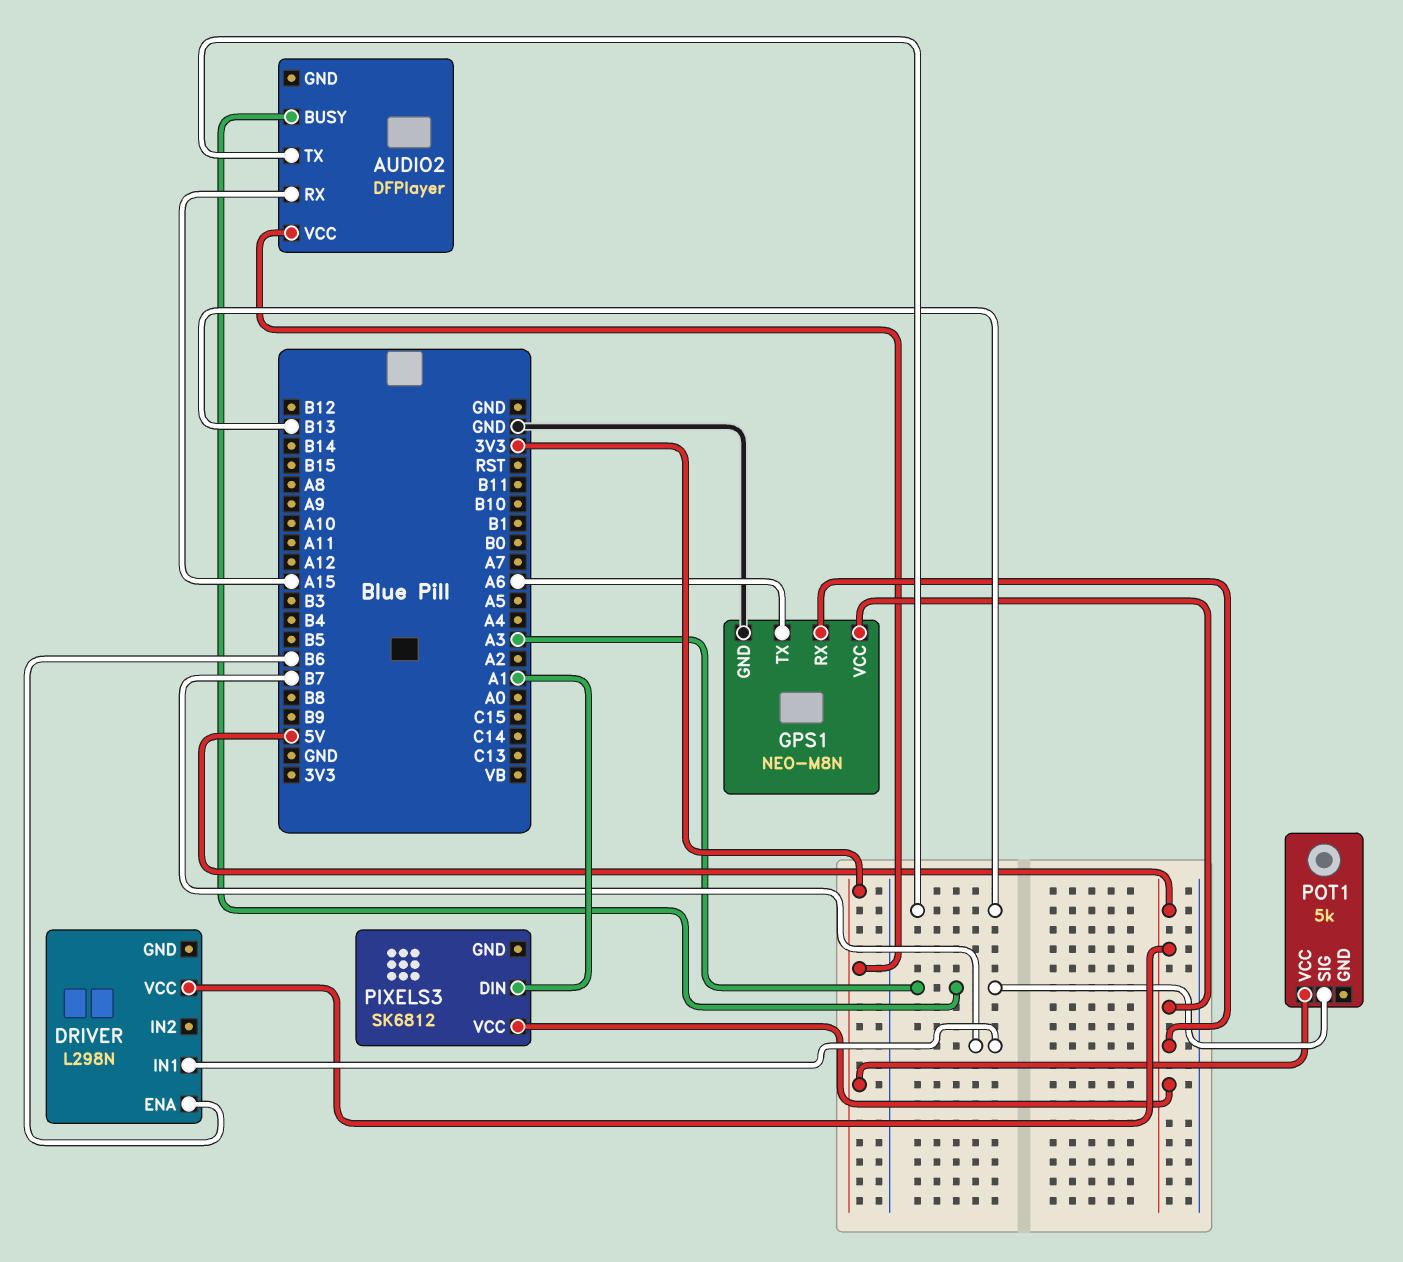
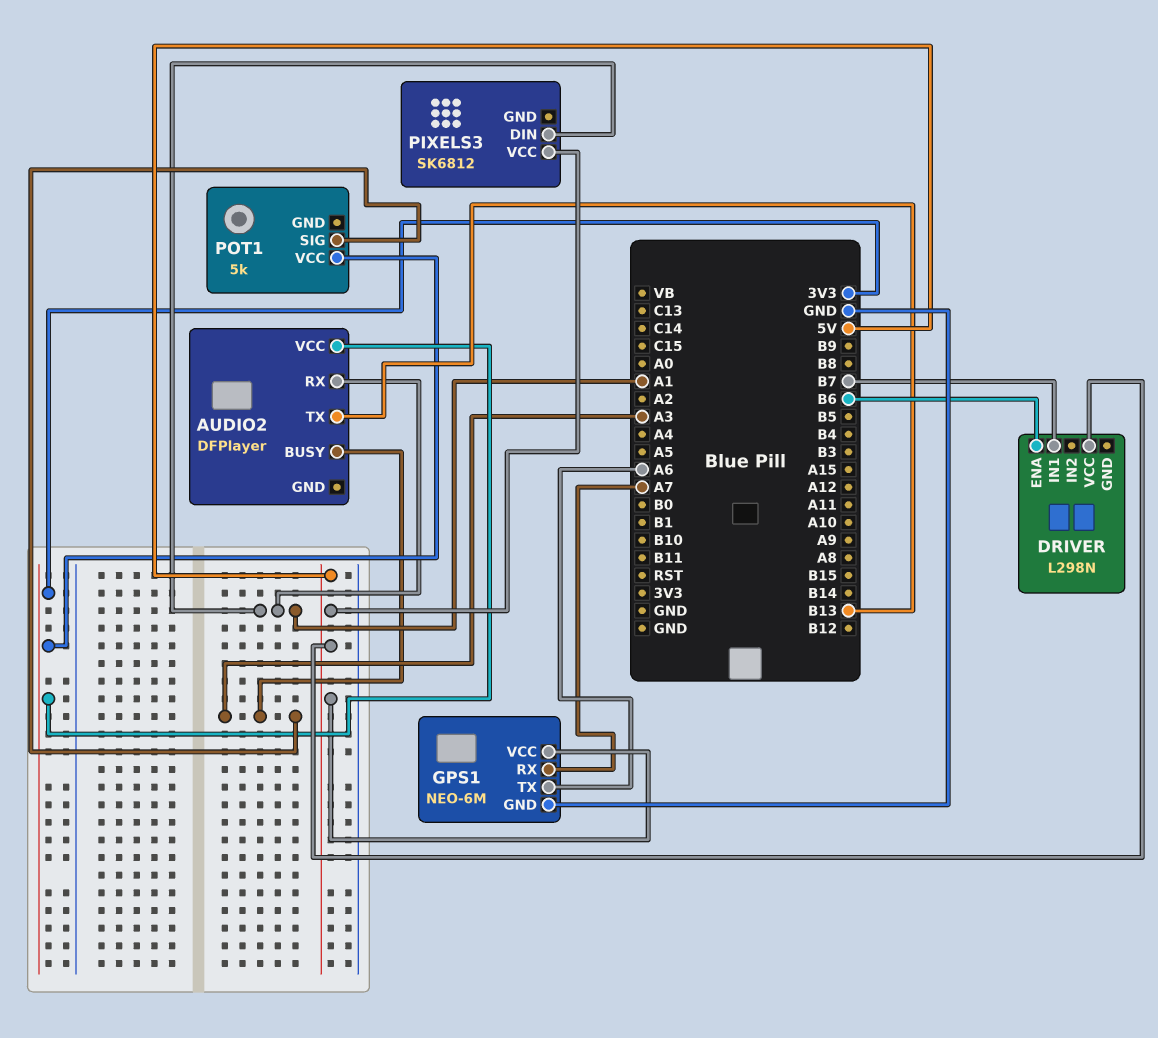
AUDIO2 pin RX: A15 -> A1
GPS1: NEO-M8N -> NEO-6M
GPS1 pin RX: 5V -> A7

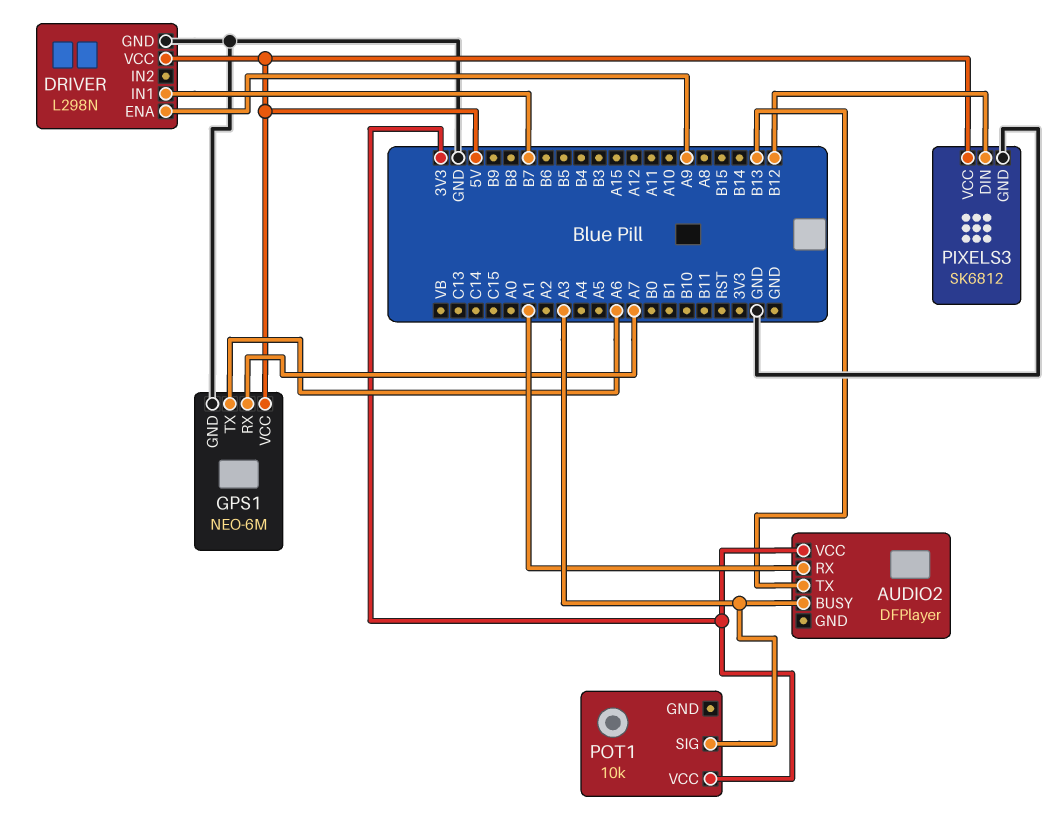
DRIVER pin ENA: B6 -> A9
DRIVER pin GND: none -> GND
PIXELS3 pin DIN: A1 -> B12
PIXELS3 pin GND: none -> GND
POT1: 5k -> 10k

